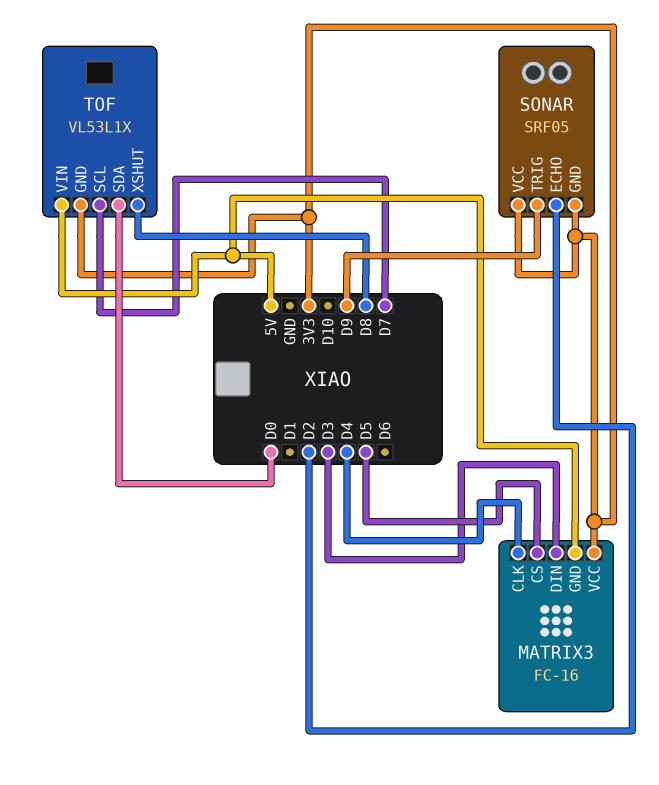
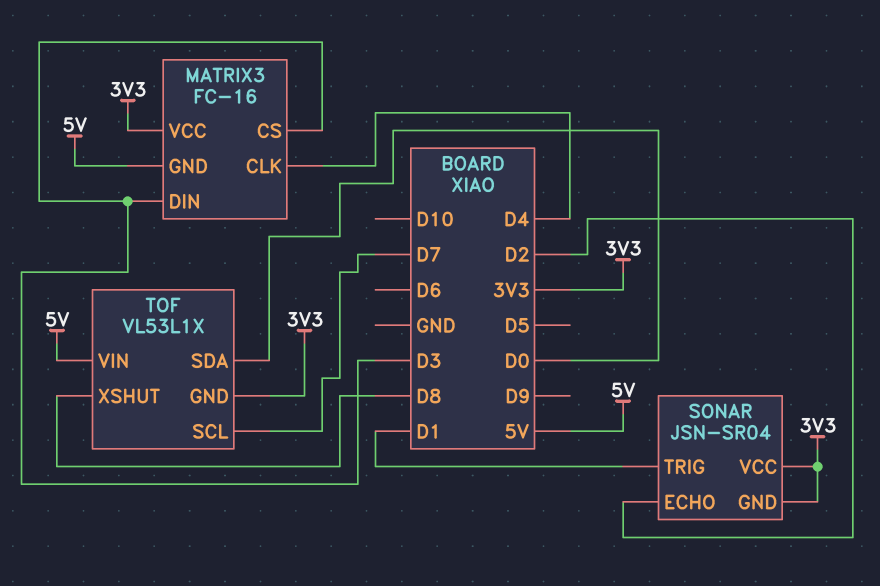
MATRIX3 pin CS: D5 -> D3
SONAR: SRF05 -> JSN-SR04
SONAR pin TRIG: D9 -> D1

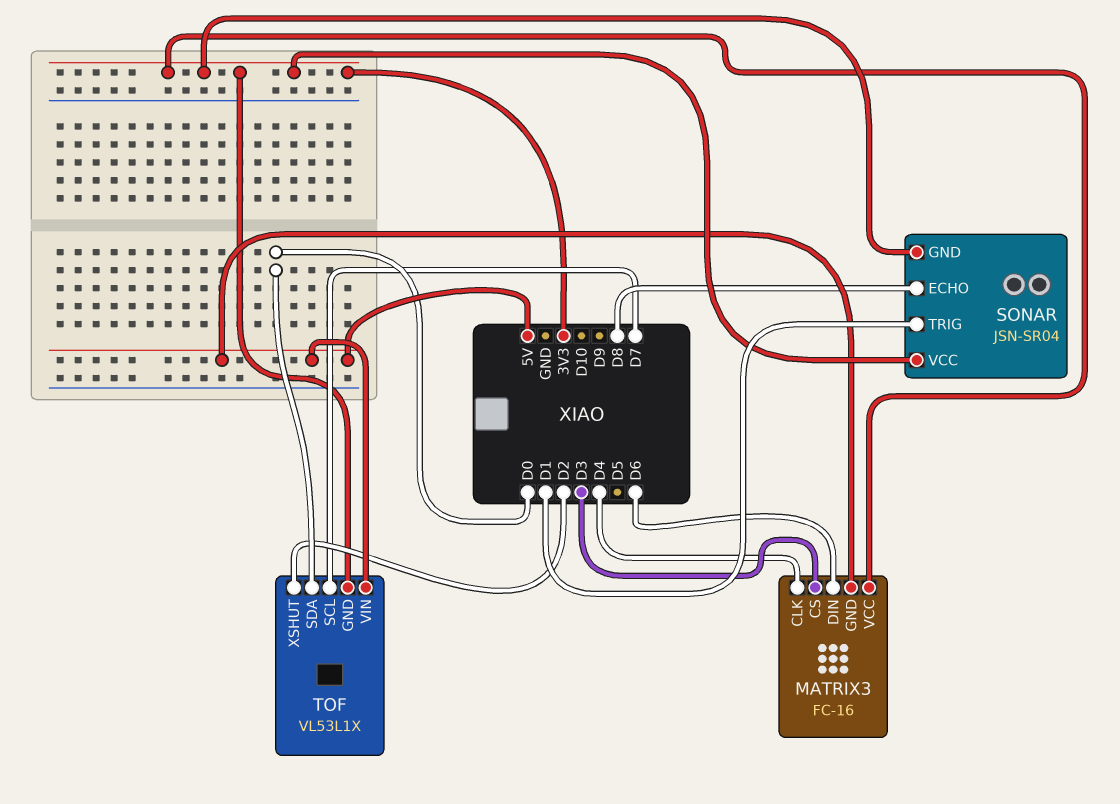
MATRIX3 pin DIN: D3 -> D6
SONAR pin ECHO: D2 -> D8
TOF pin XSHUT: D8 -> D2

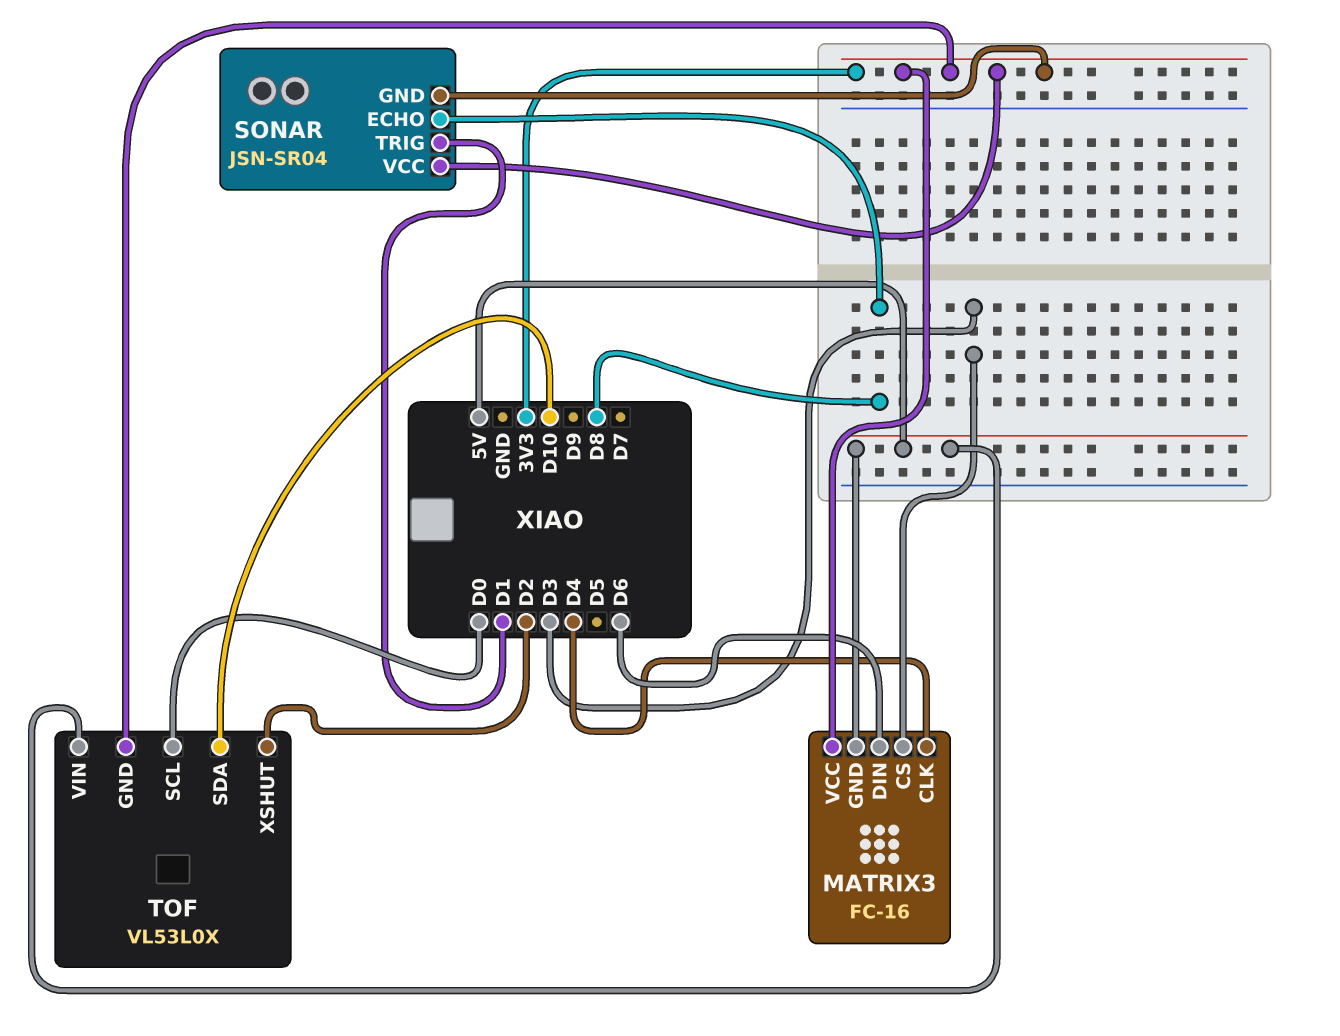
TOF: VL53L1X -> VL53L0X
TOF pin SCL: D7 -> D0
TOF pin SDA: D0 -> D10

